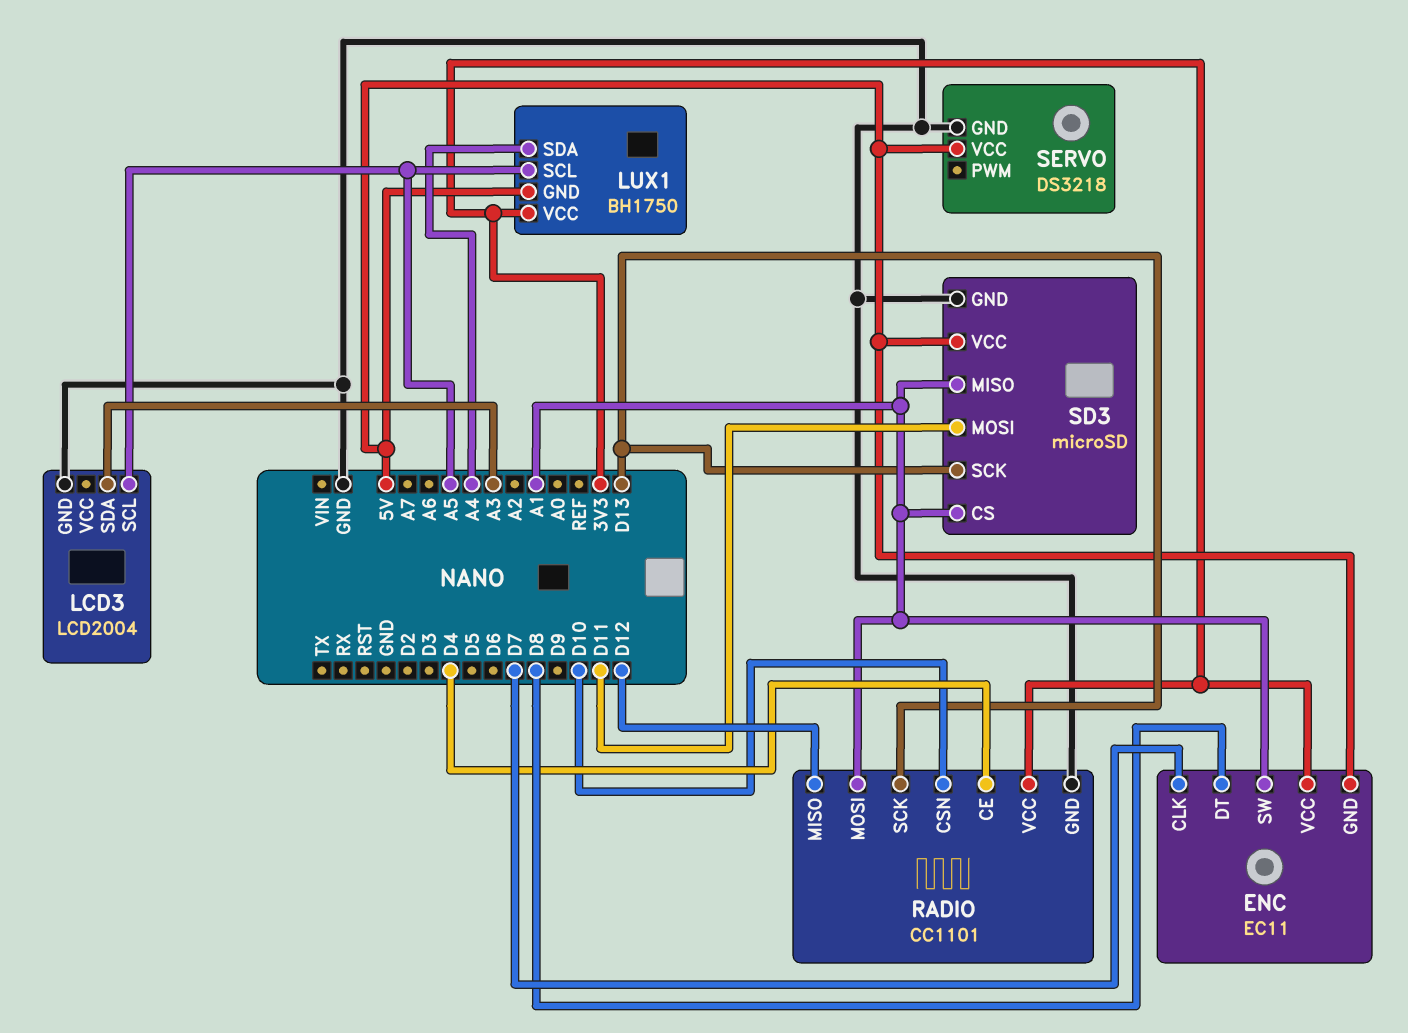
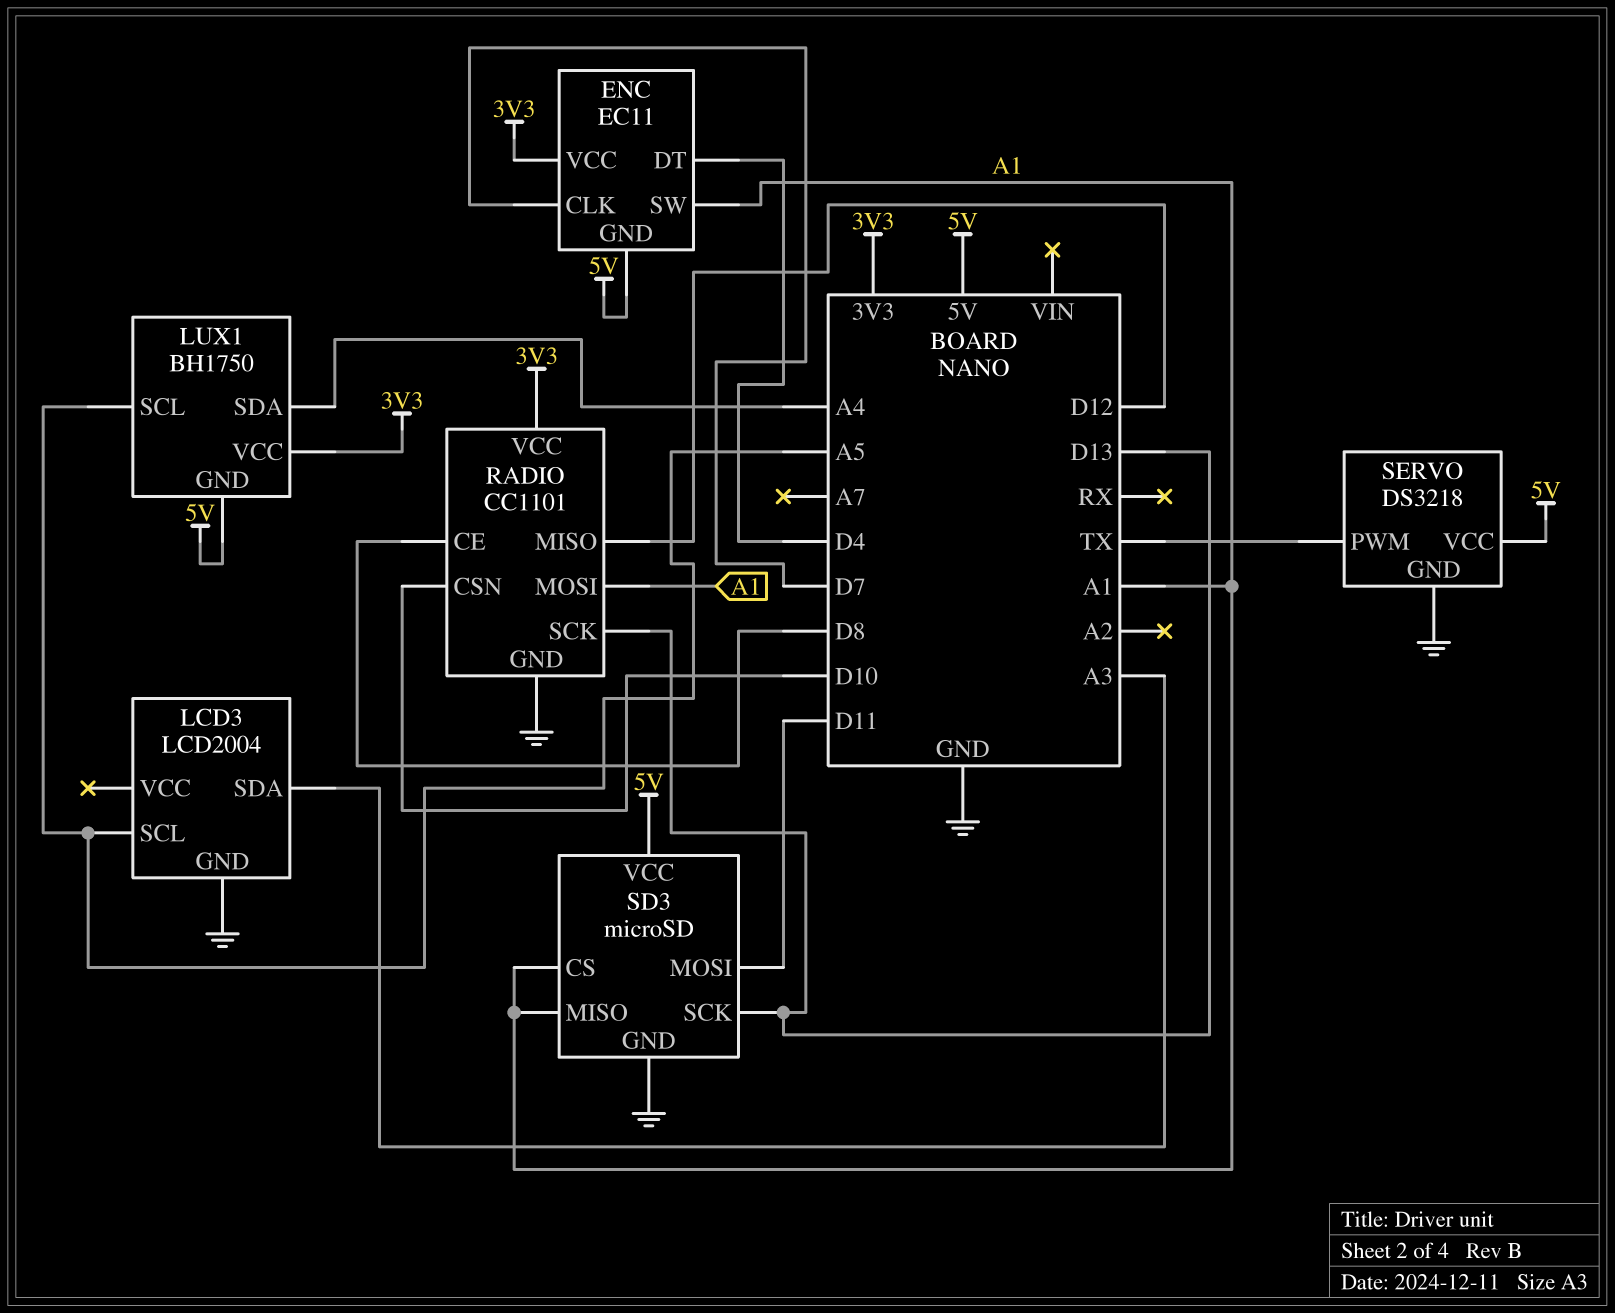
ENC pin DT: D8 -> D4
RADIO pin CE: D4 -> D8
SERVO pin PWM: none -> TX

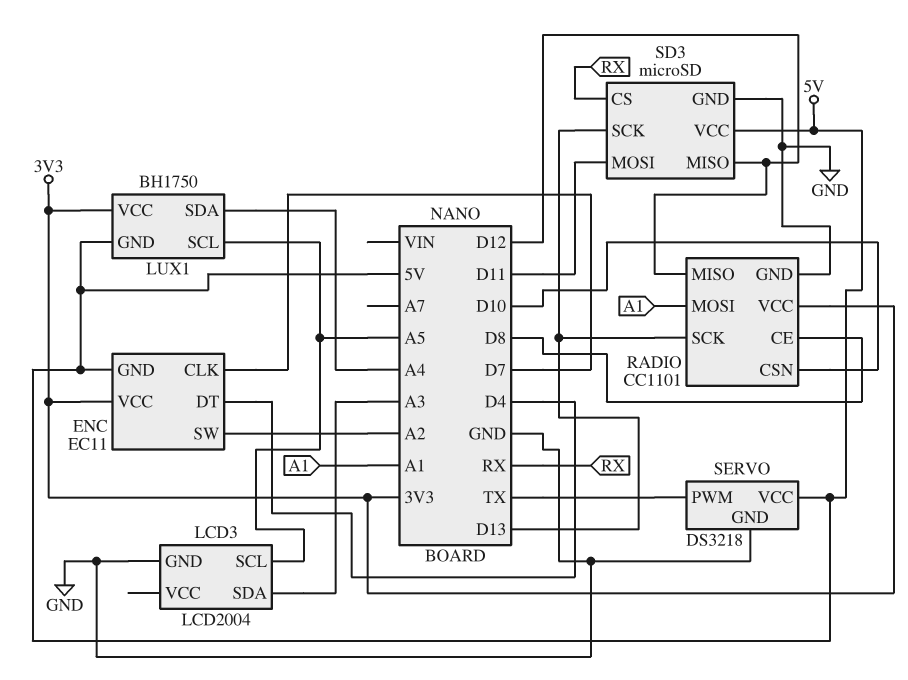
ENC pin SW: A1 -> A2
SD3 pin CS: A1 -> RX
SD3 pin MISO: A1 -> D12

